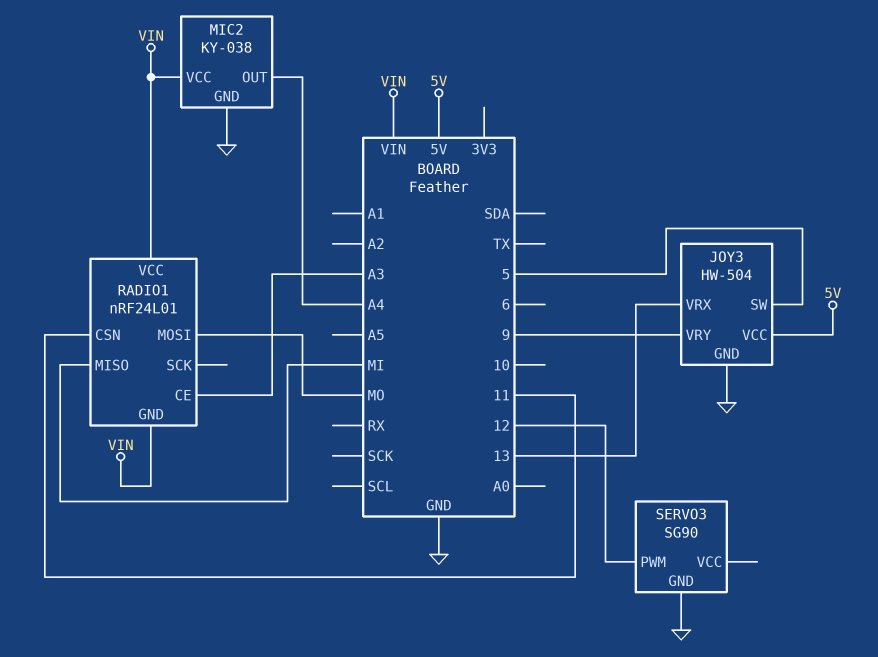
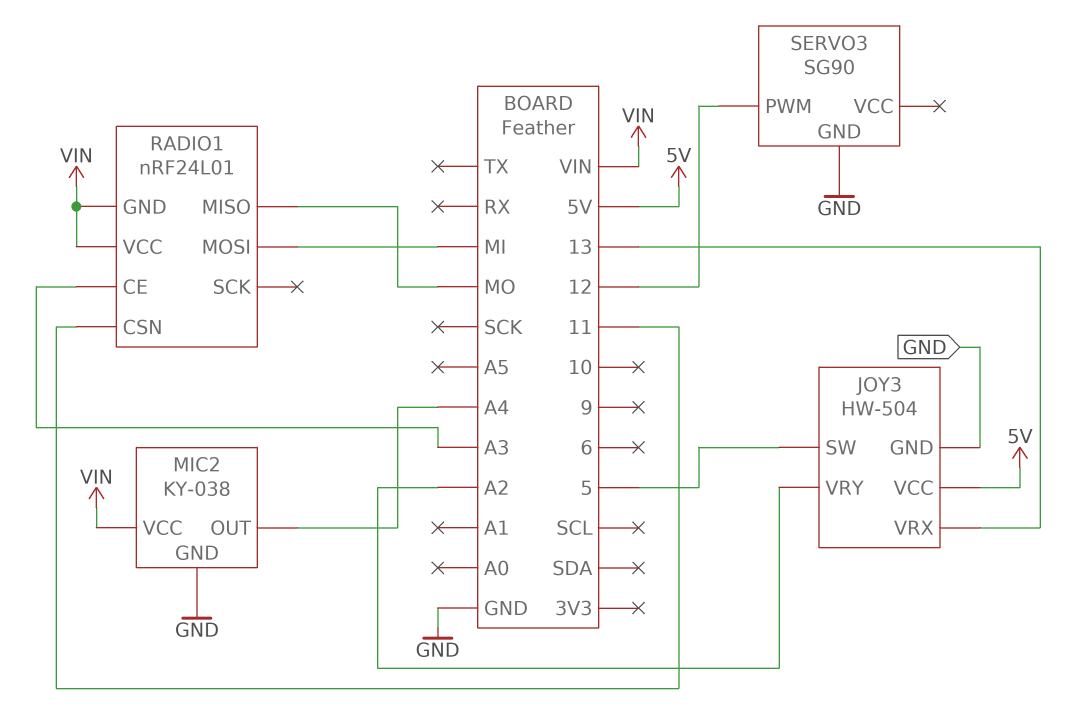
JOY3 pin VRY: 9 -> A2
RADIO1 pin MISO: MI -> MO
RADIO1 pin MOSI: MO -> MI

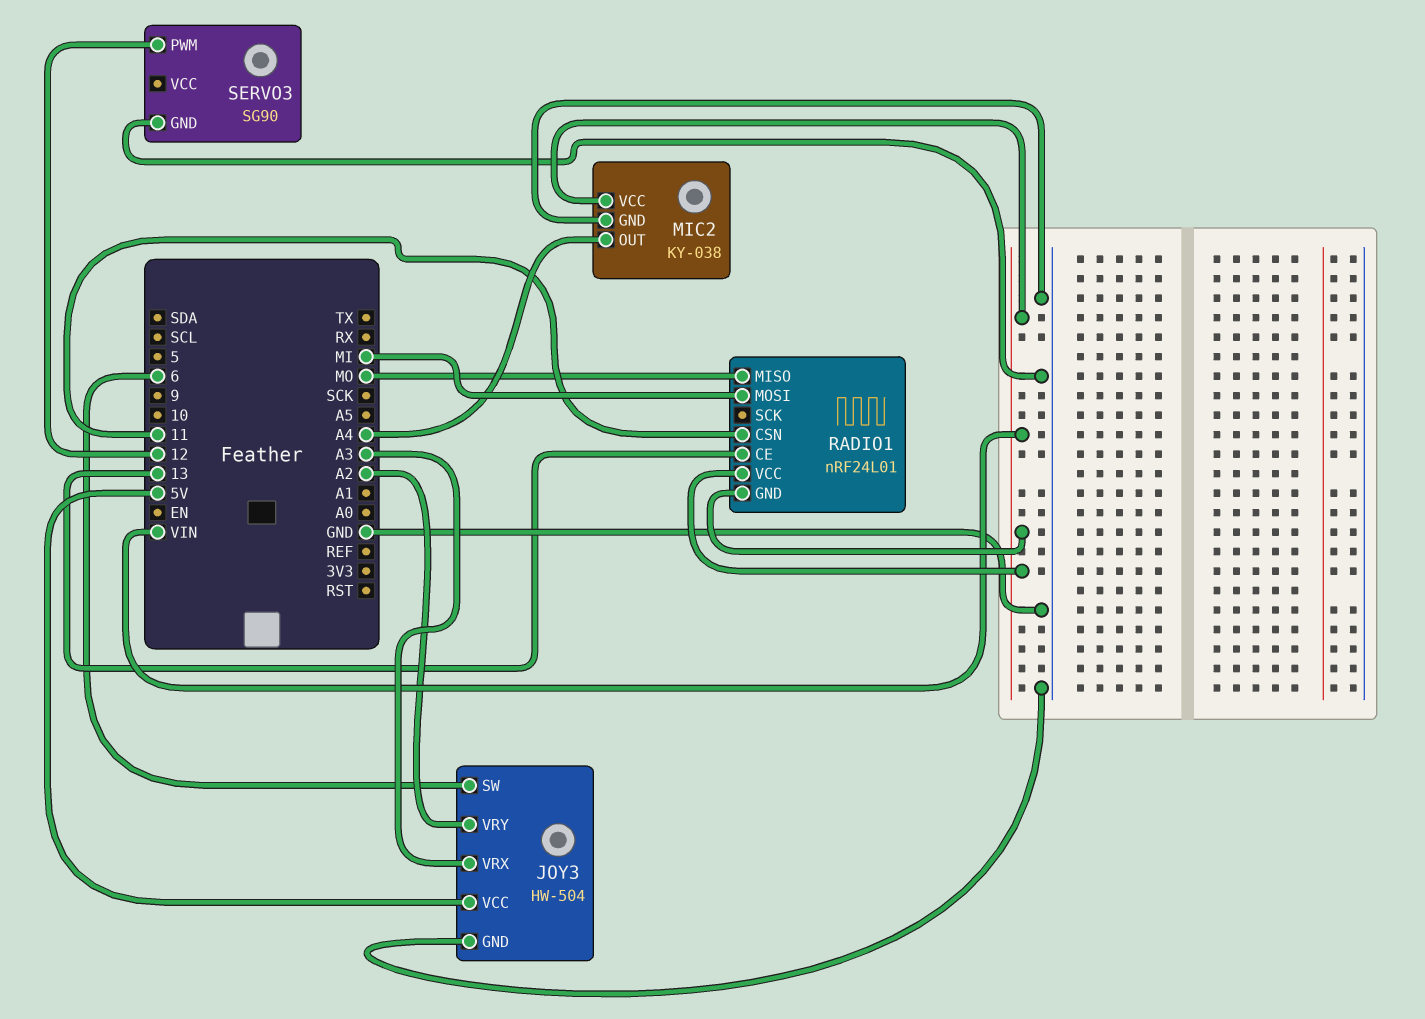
JOY3 pin SW: 5 -> 6
JOY3 pin VRX: 13 -> A3
RADIO1 pin CE: A3 -> 13

